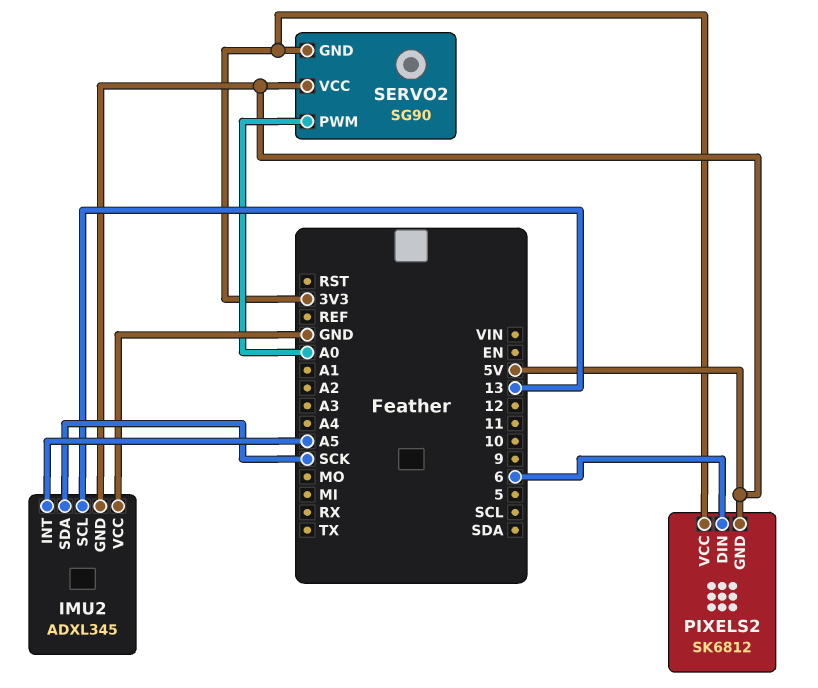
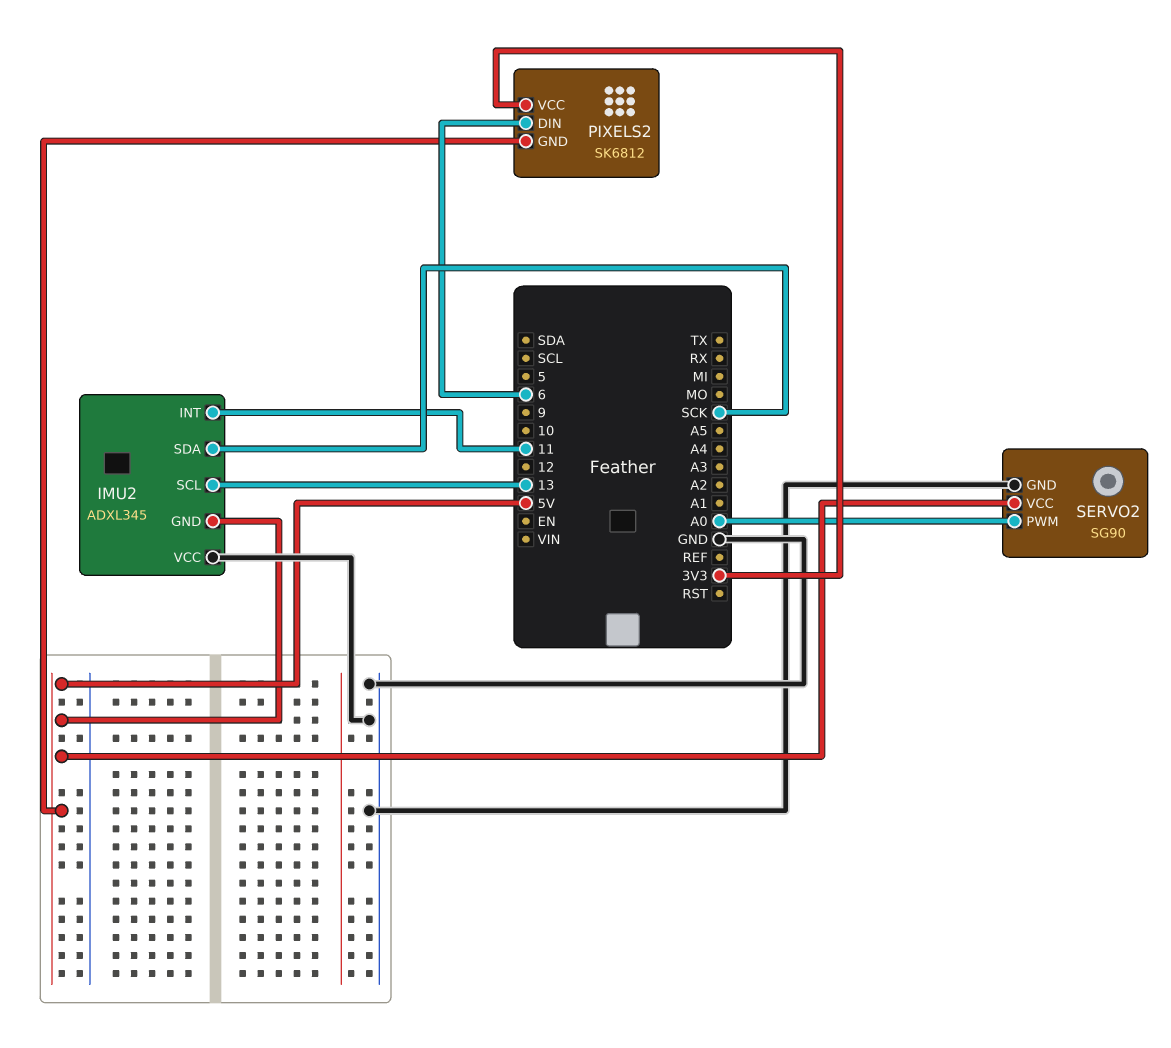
IMU2 pin INT: A5 -> 11
SERVO2 pin GND: 3V3 -> GND

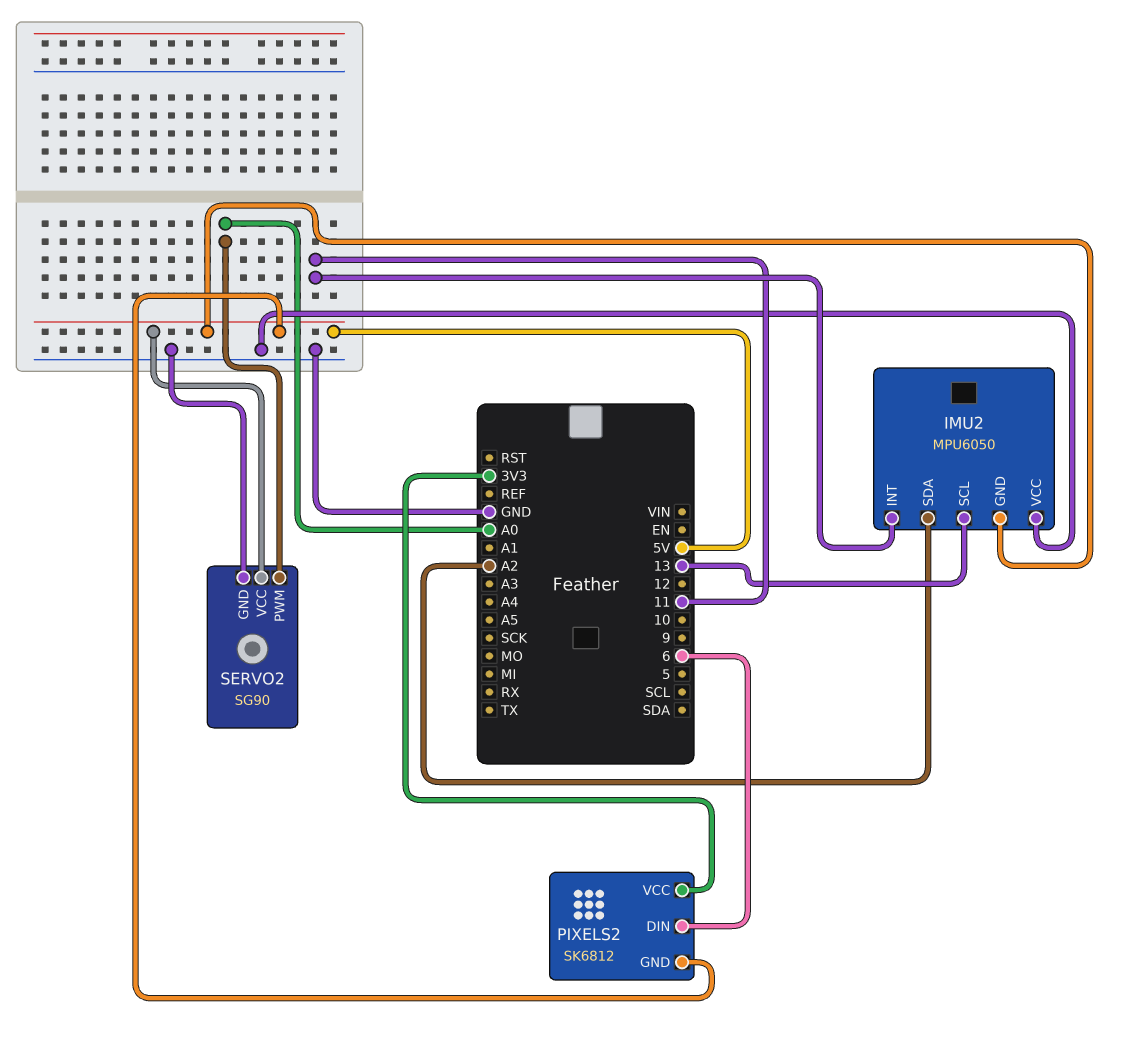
IMU2: ADXL345 -> MPU6050
IMU2 pin SDA: SCK -> A2

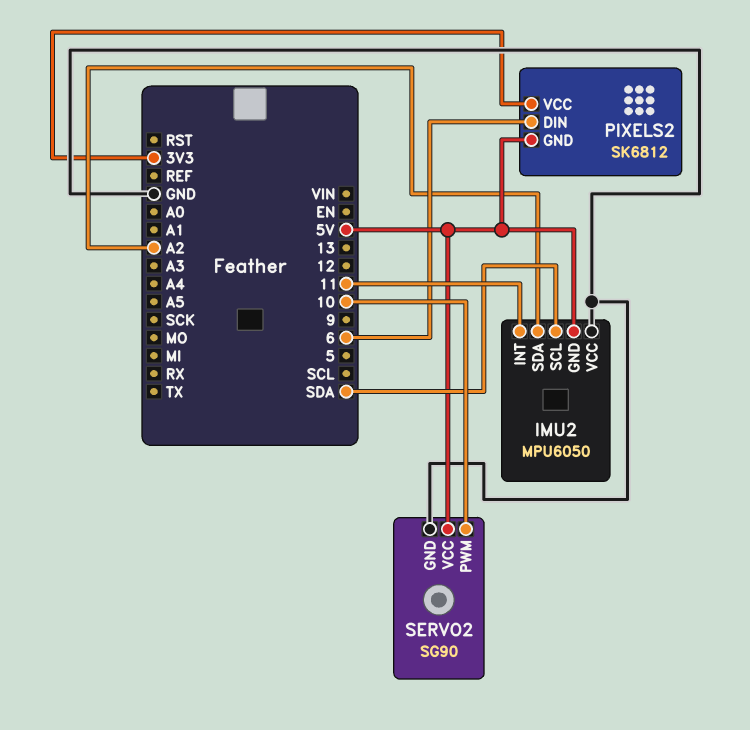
IMU2 pin SCL: 13 -> SDA
SERVO2 pin PWM: A0 -> 10

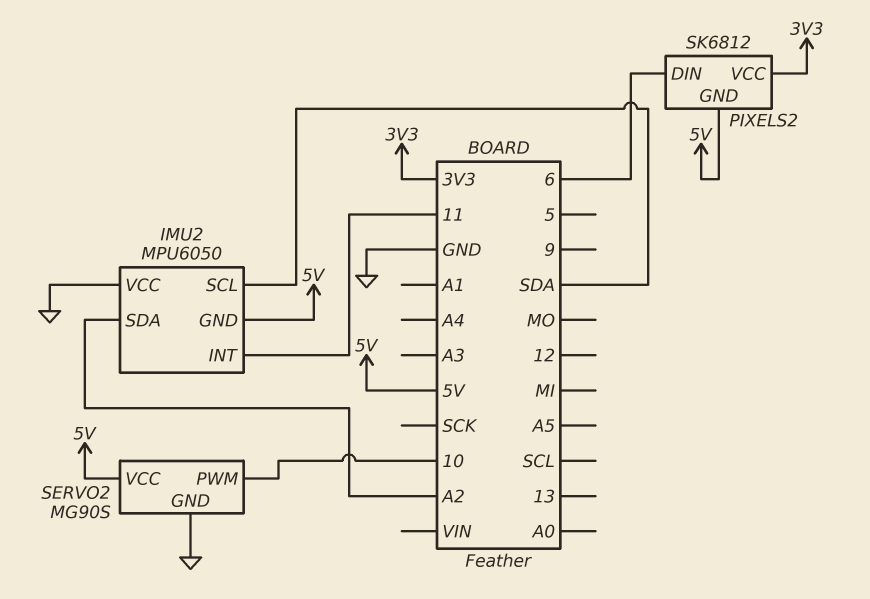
SERVO2: SG90 -> MG90S

